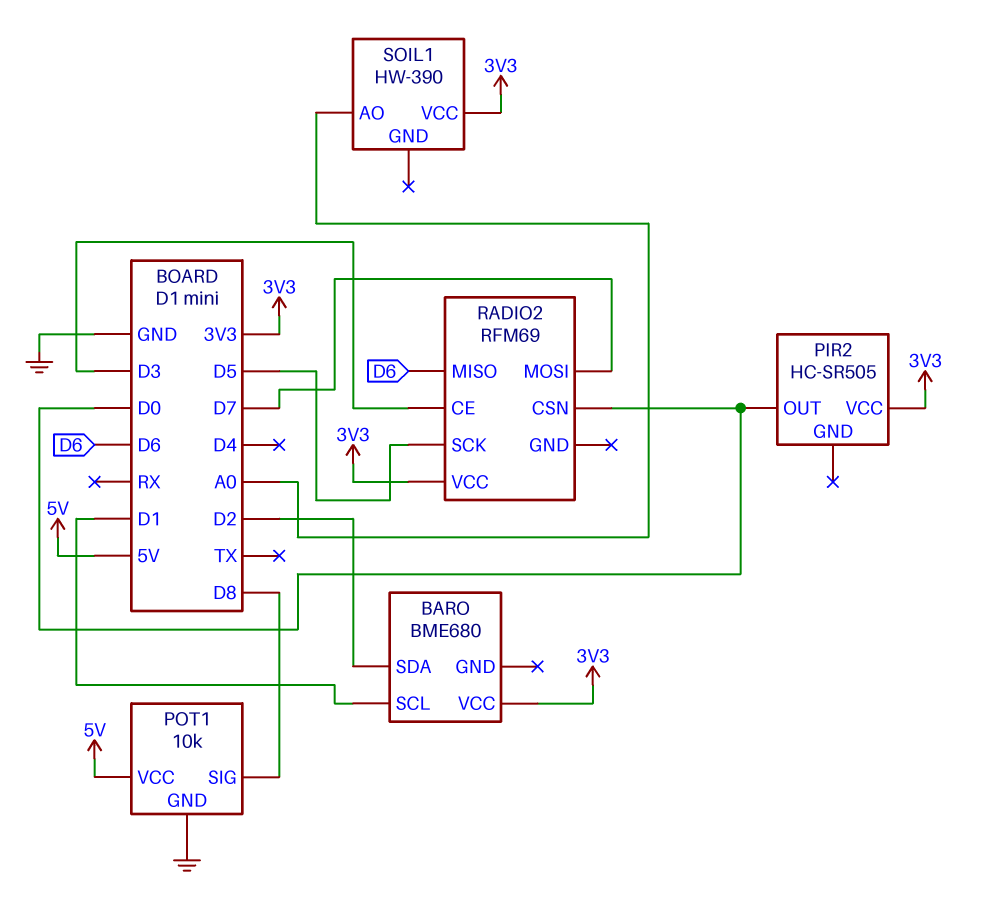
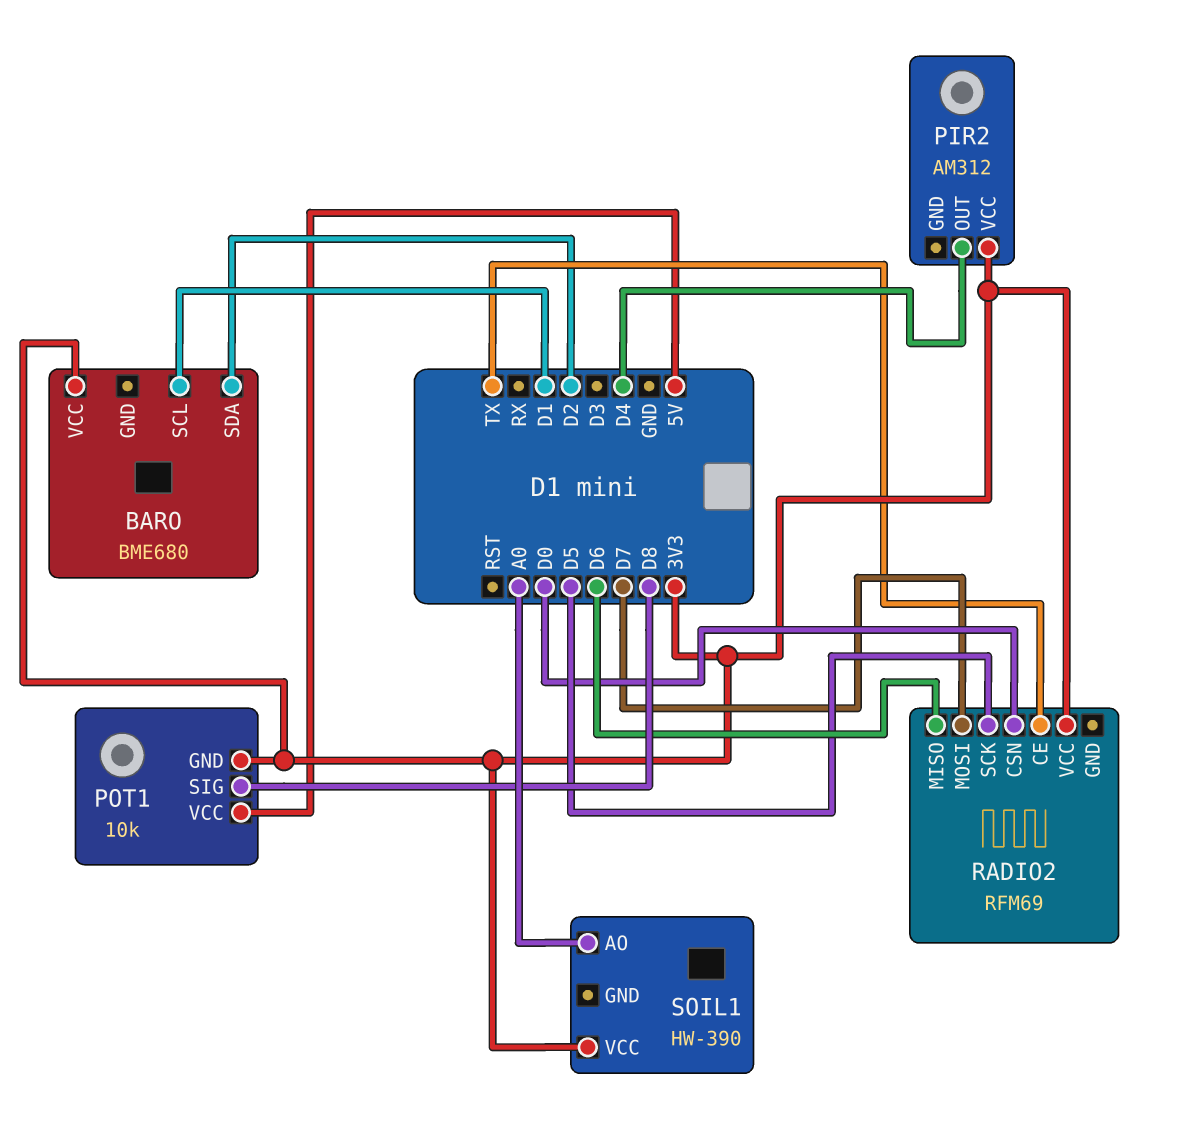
PIR2: HC-SR505 -> AM312
PIR2 pin OUT: D0 -> D4
POT1 pin GND: GND -> 3V3
RADIO2 pin CE: D3 -> TX

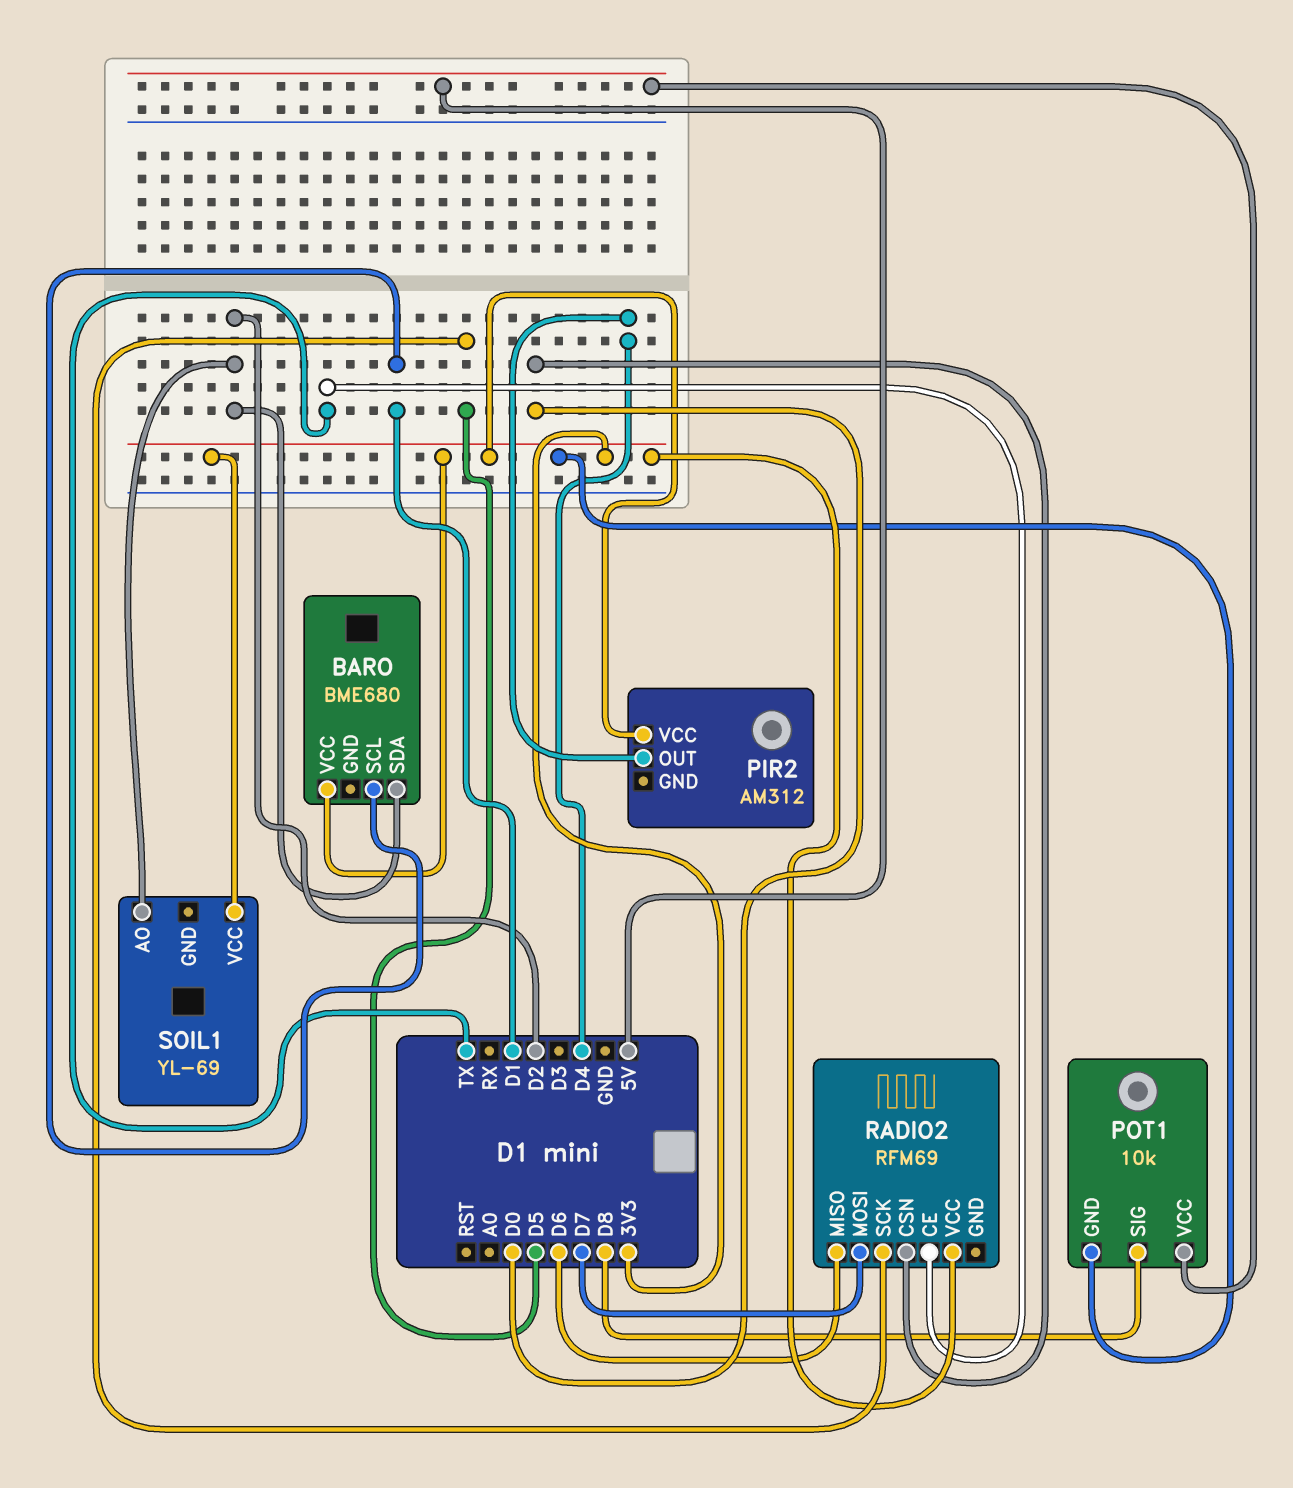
SOIL1: HW-390 -> YL-69
SOIL1 pin AO: A0 -> D2

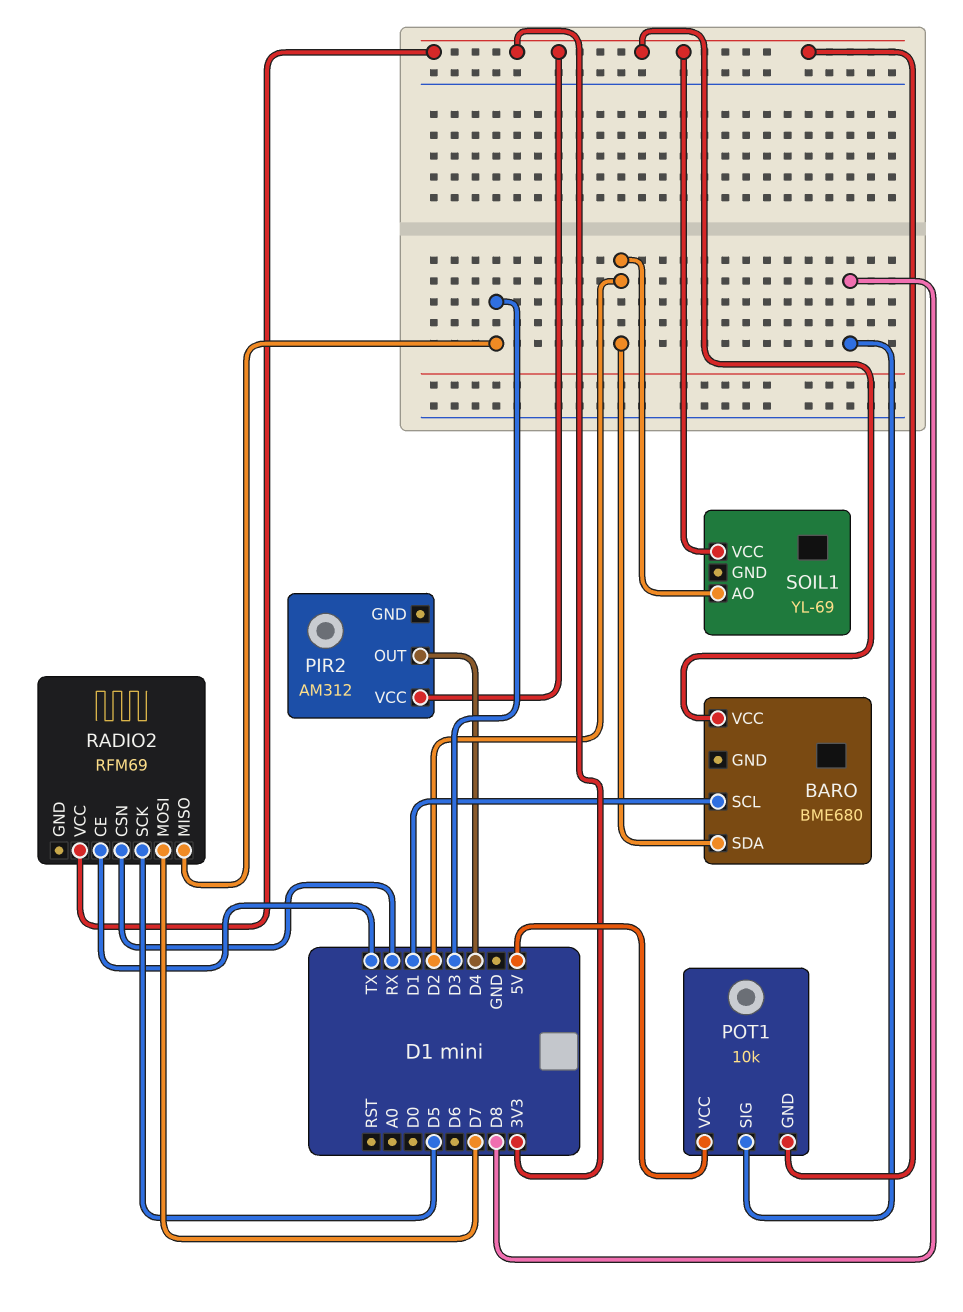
RADIO2 pin CSN: D0 -> RX
RADIO2 pin MISO: D6 -> D3

